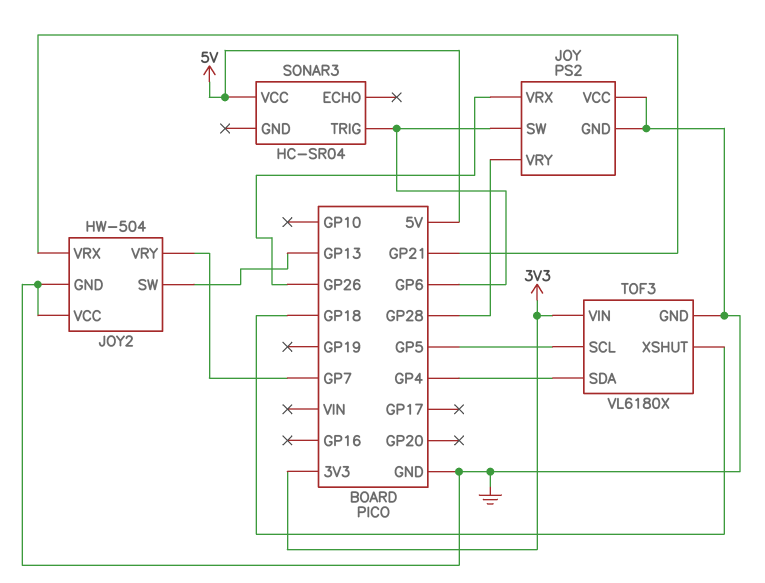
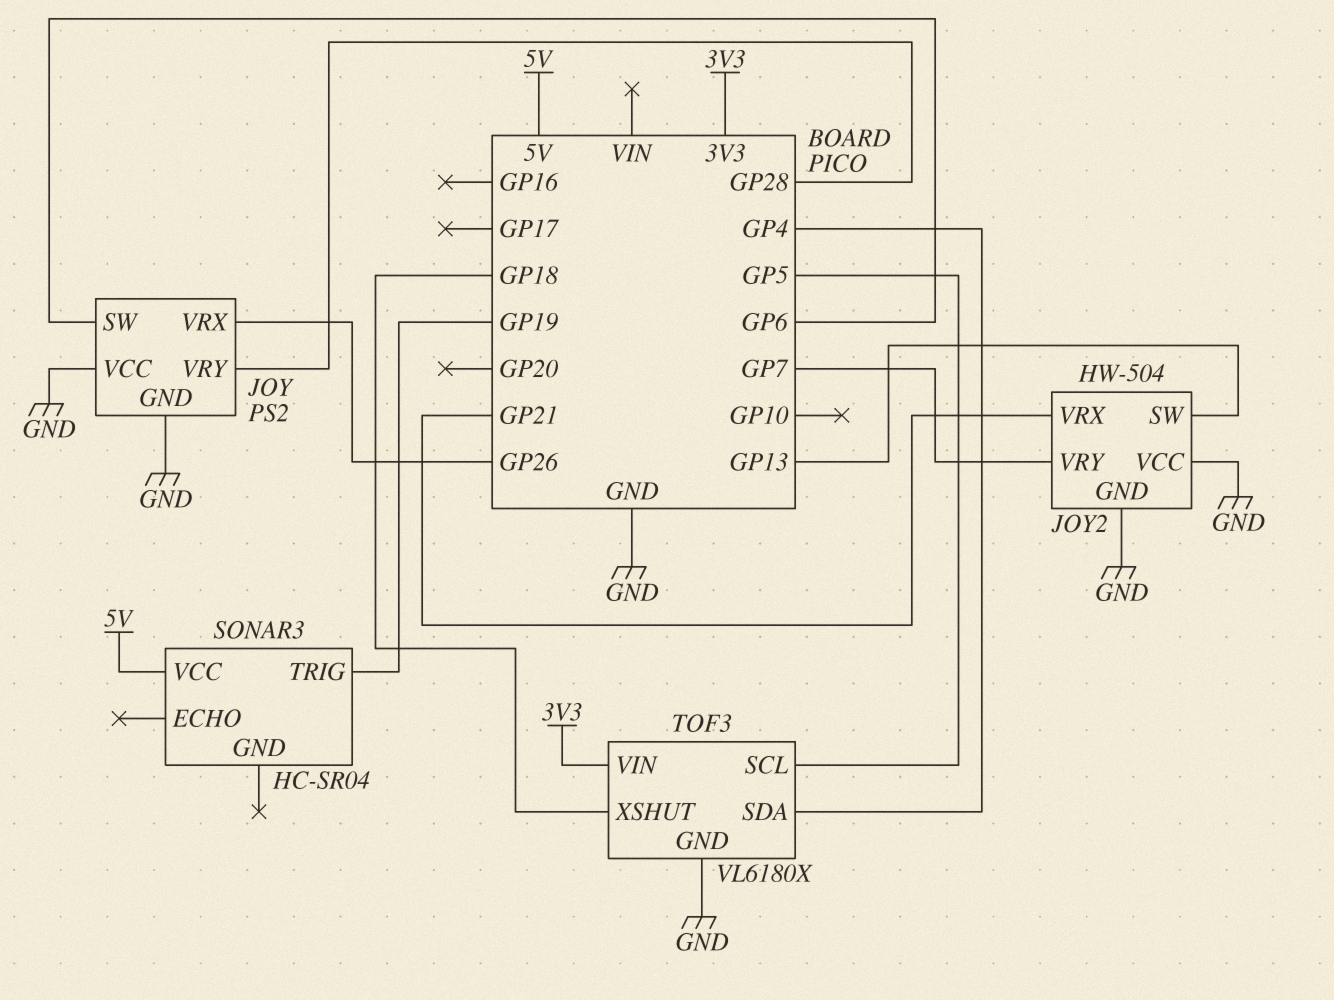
SONAR3 pin TRIG: GP6 -> GP19

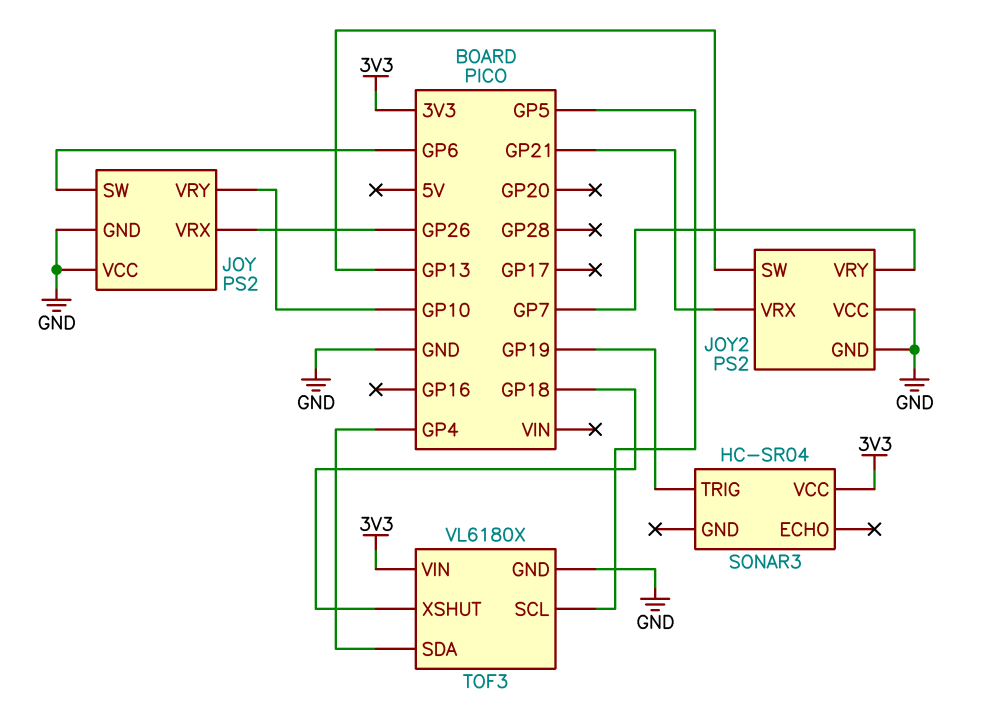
JOY pin VRY: GP28 -> GP10
JOY2: HW-504 -> PS2
SONAR3 pin VCC: 5V -> 3V3

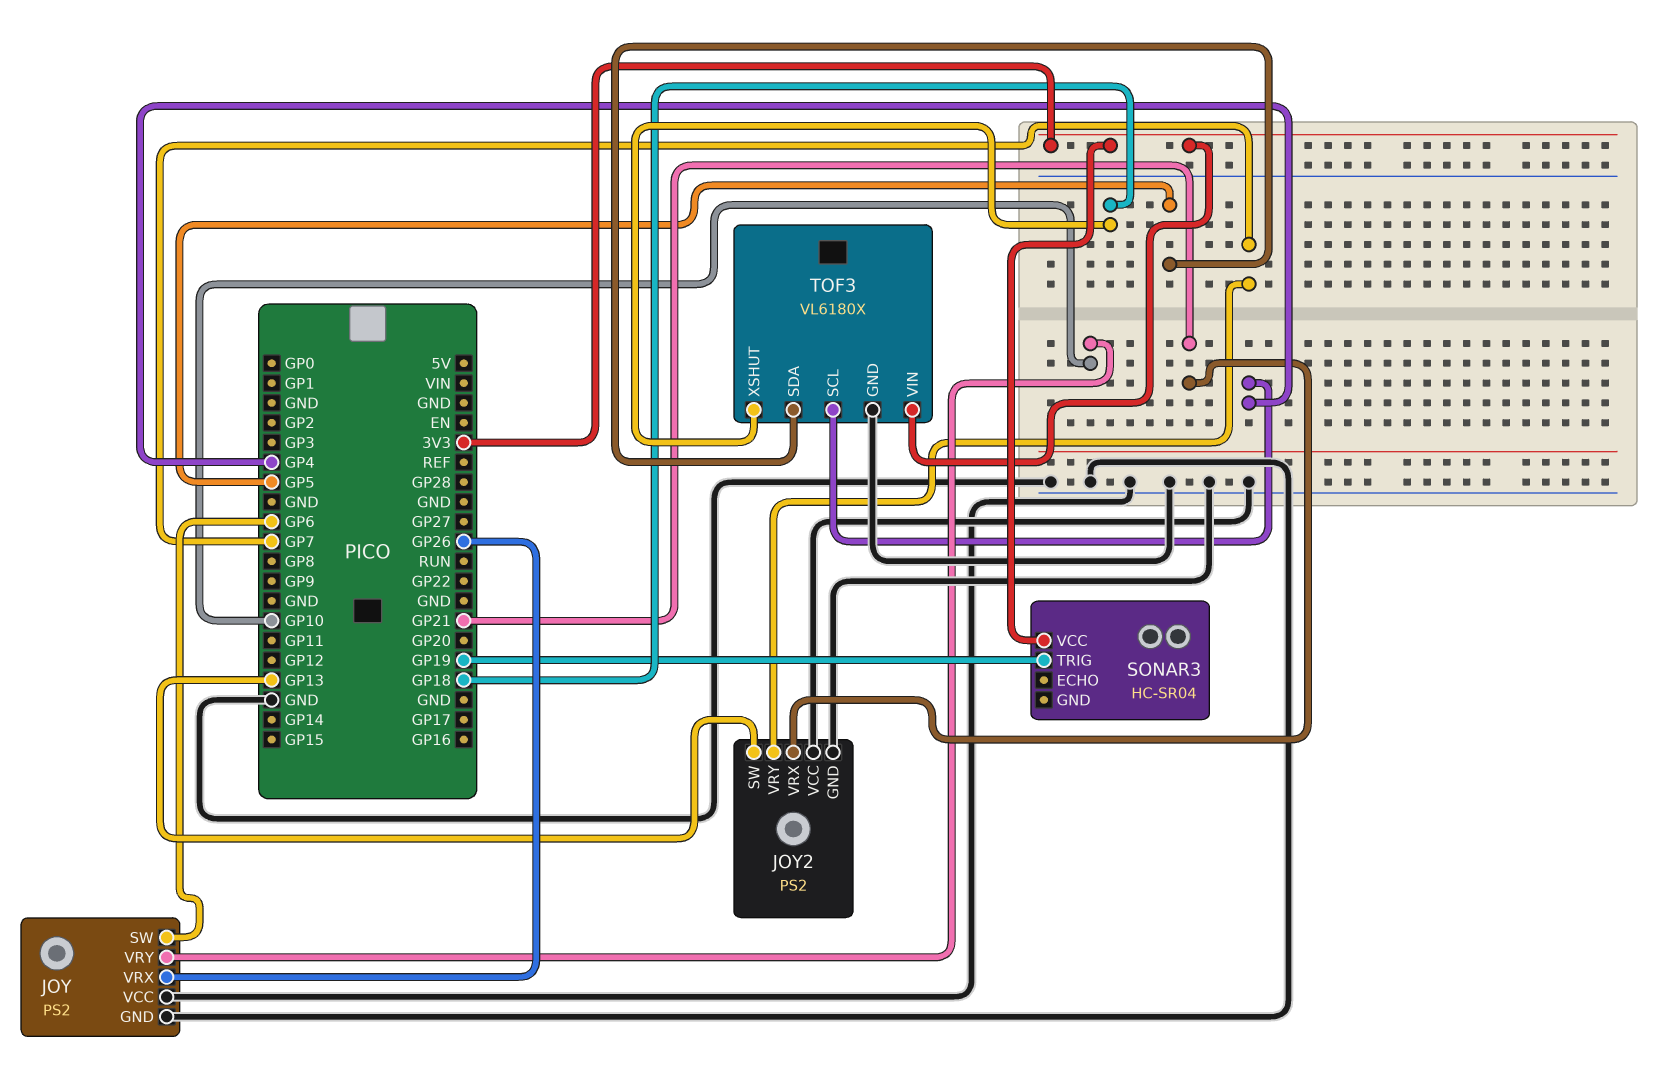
TOF3 pin SCL: GP5 -> GP4
TOF3 pin SDA: GP4 -> GP5

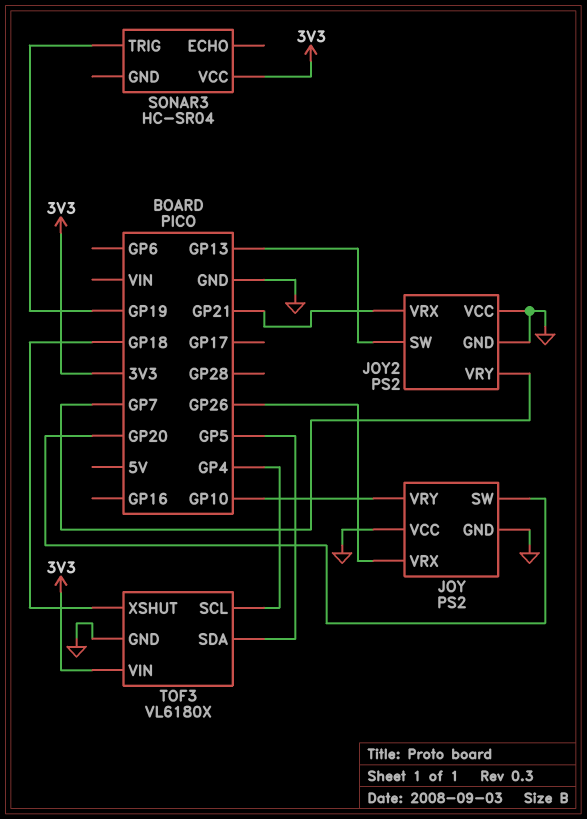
JOY pin SW: GP6 -> GP20

